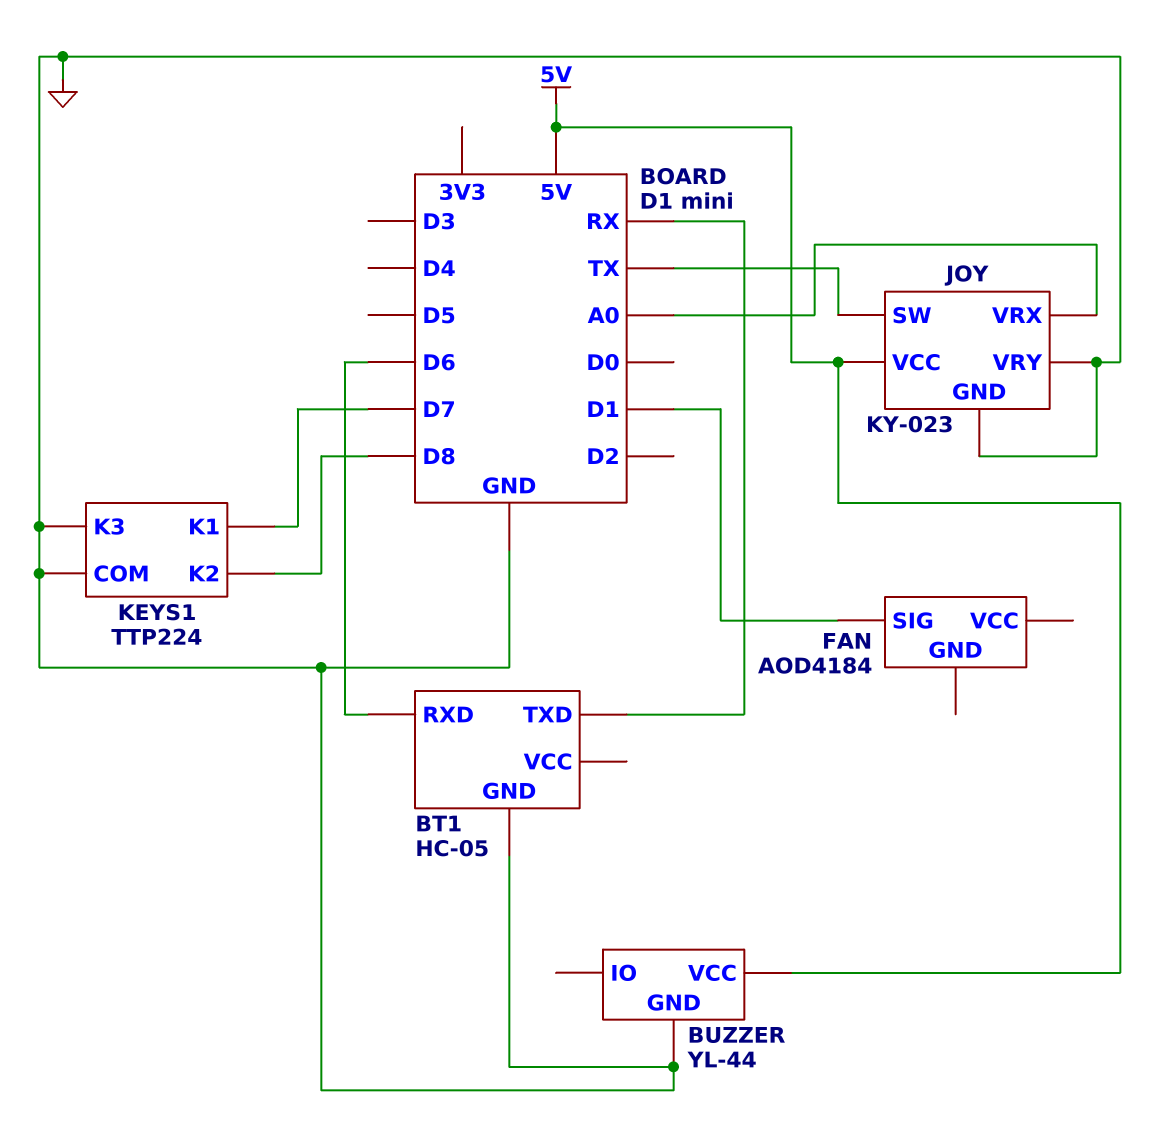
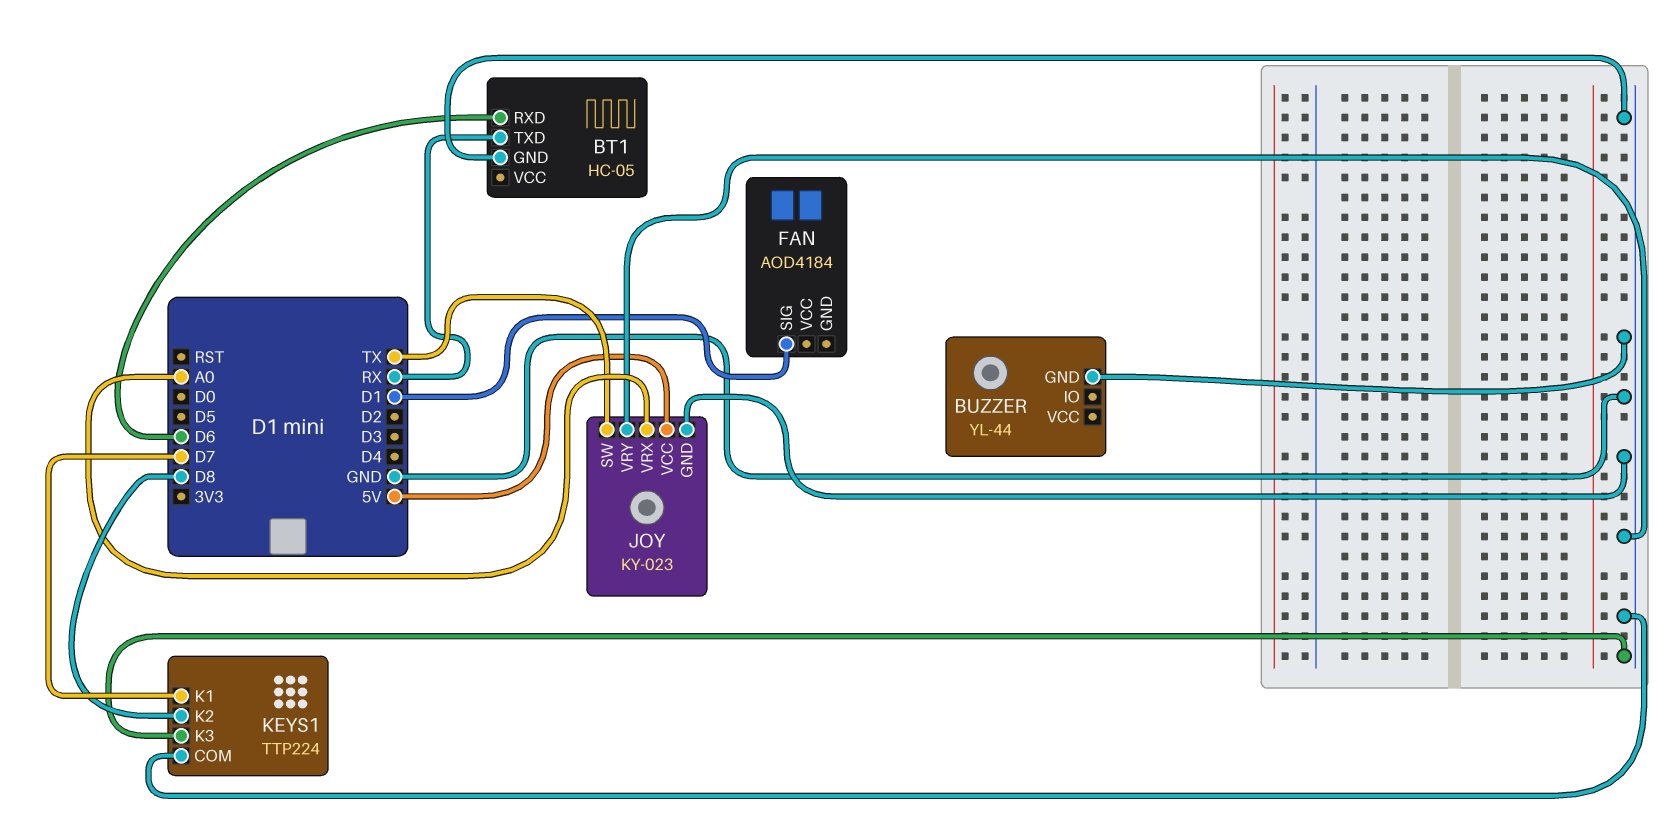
BUZZER pin VCC: 5V -> none

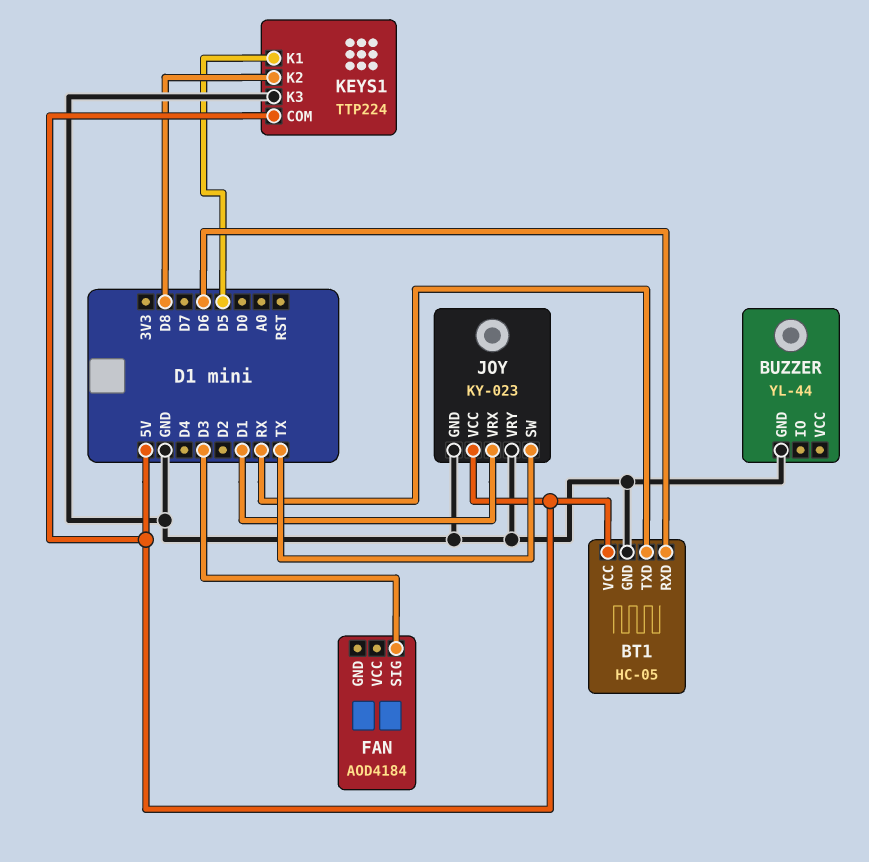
BT1 pin VCC: none -> 5V
FAN pin SIG: D1 -> D3
JOY pin VRX: A0 -> D1
KEYS1 pin COM: GND -> 5V
KEYS1 pin K1: D7 -> D5

